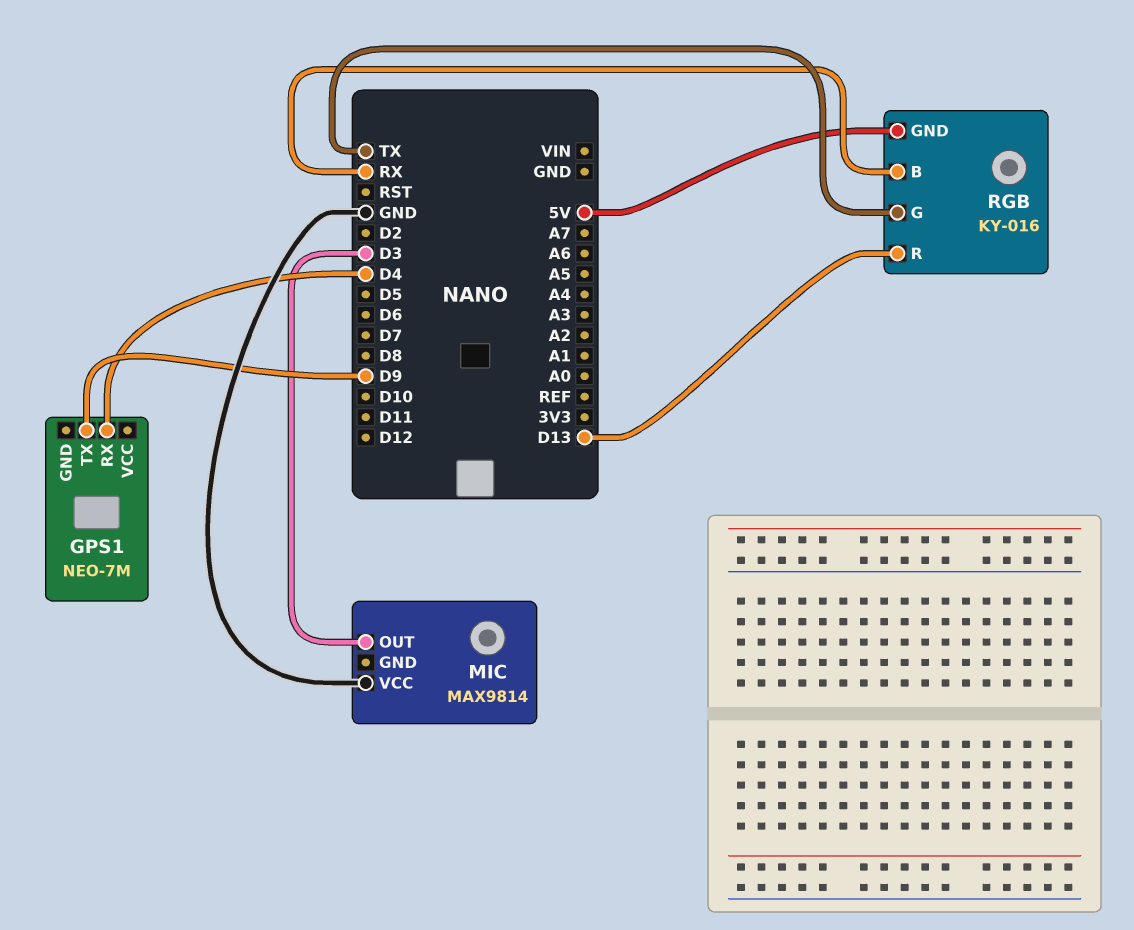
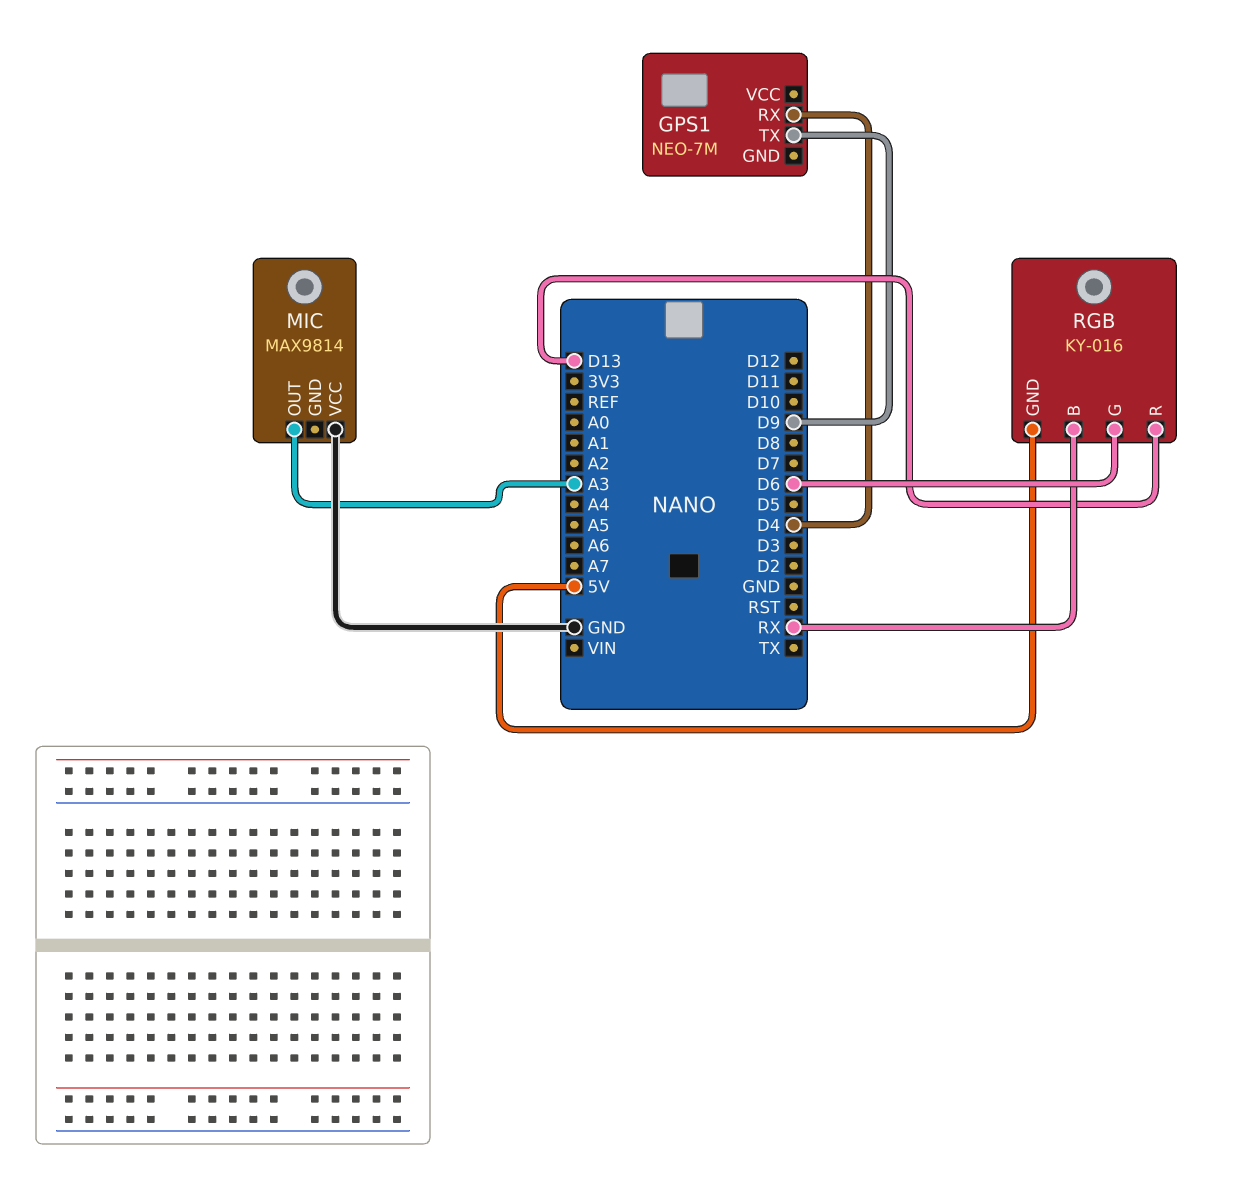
MIC pin OUT: D3 -> A3
RGB pin G: TX -> D6

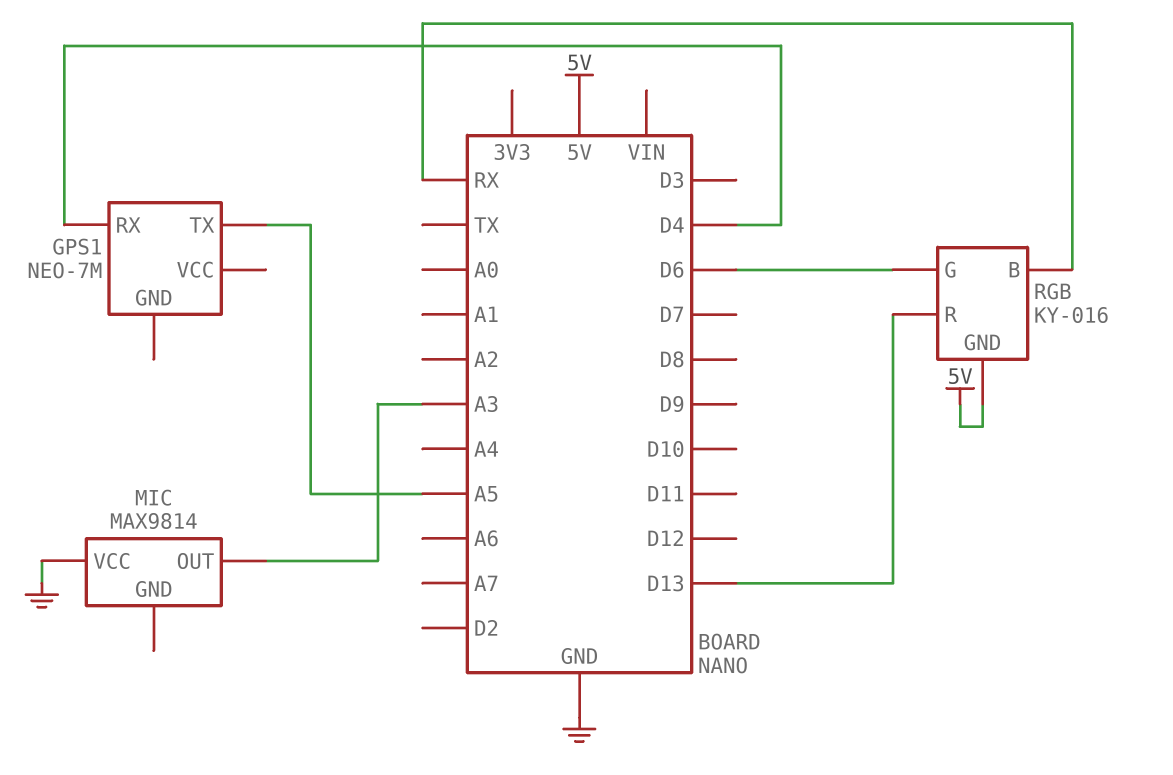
GPS1 pin TX: D9 -> A5

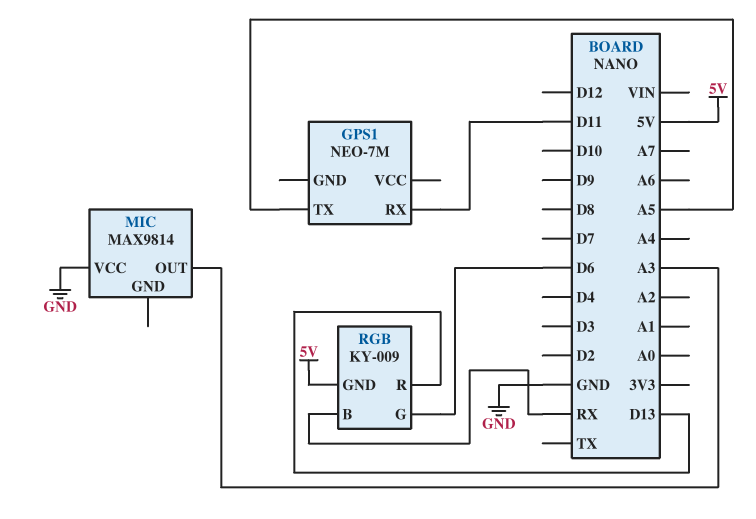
GPS1 pin RX: D4 -> D11
RGB: KY-016 -> KY-009

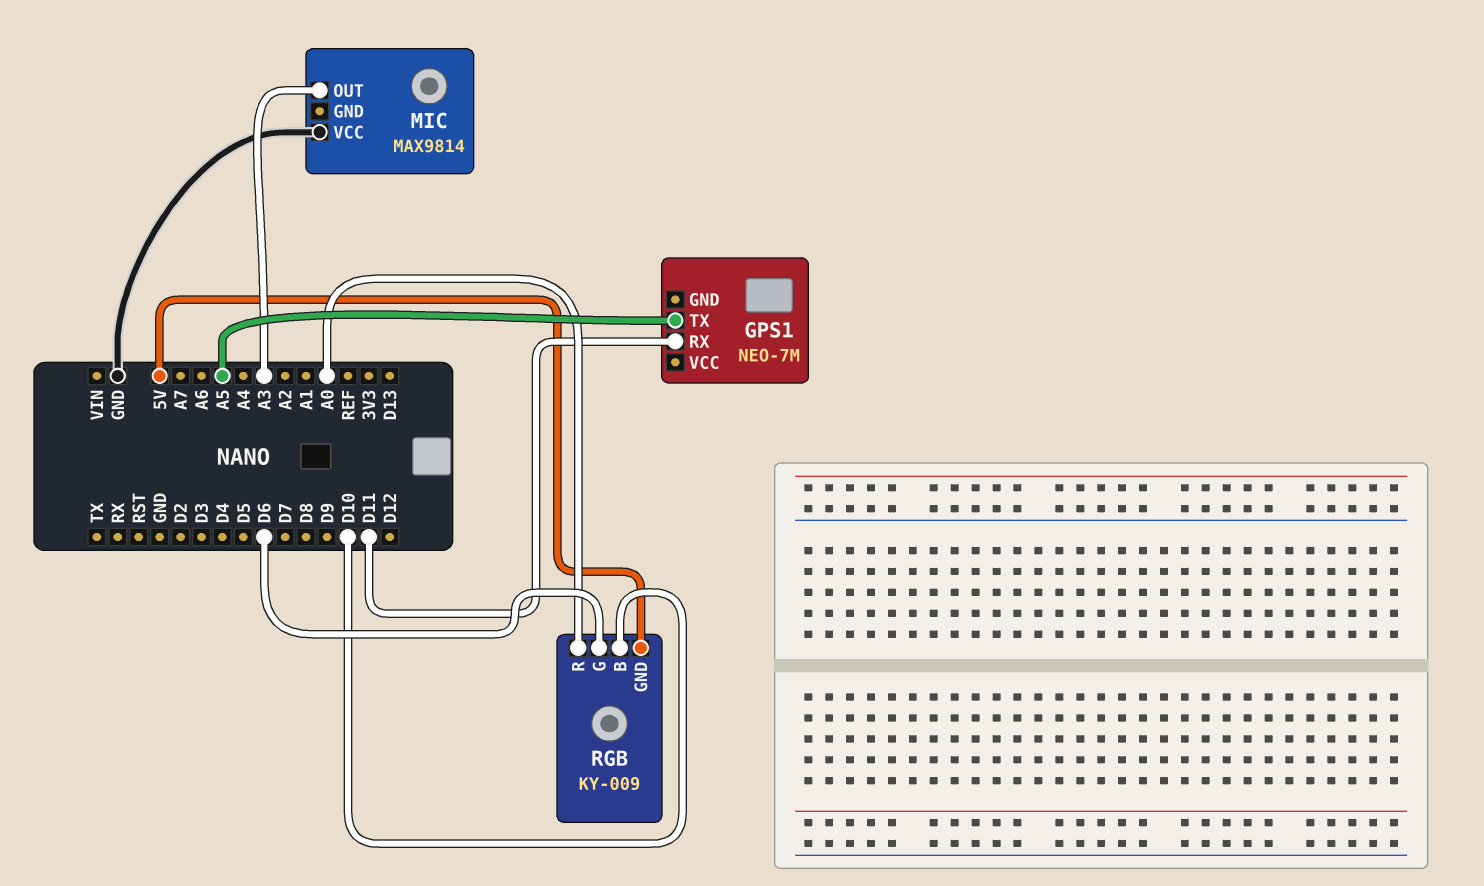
RGB pin B: RX -> D10
RGB pin R: D13 -> A0

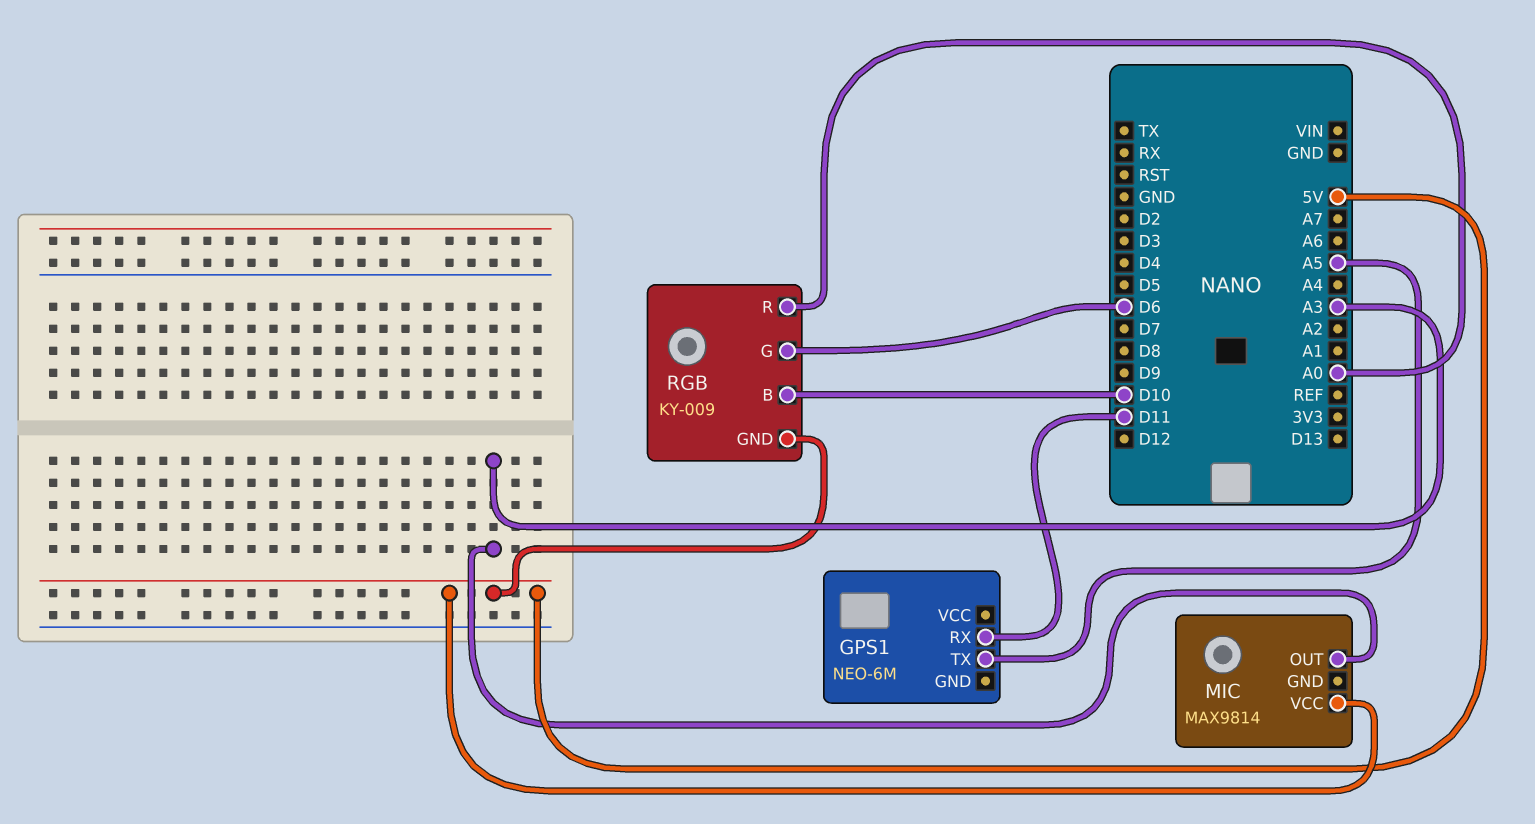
GPS1: NEO-7M -> NEO-6M
MIC pin VCC: GND -> 5V

